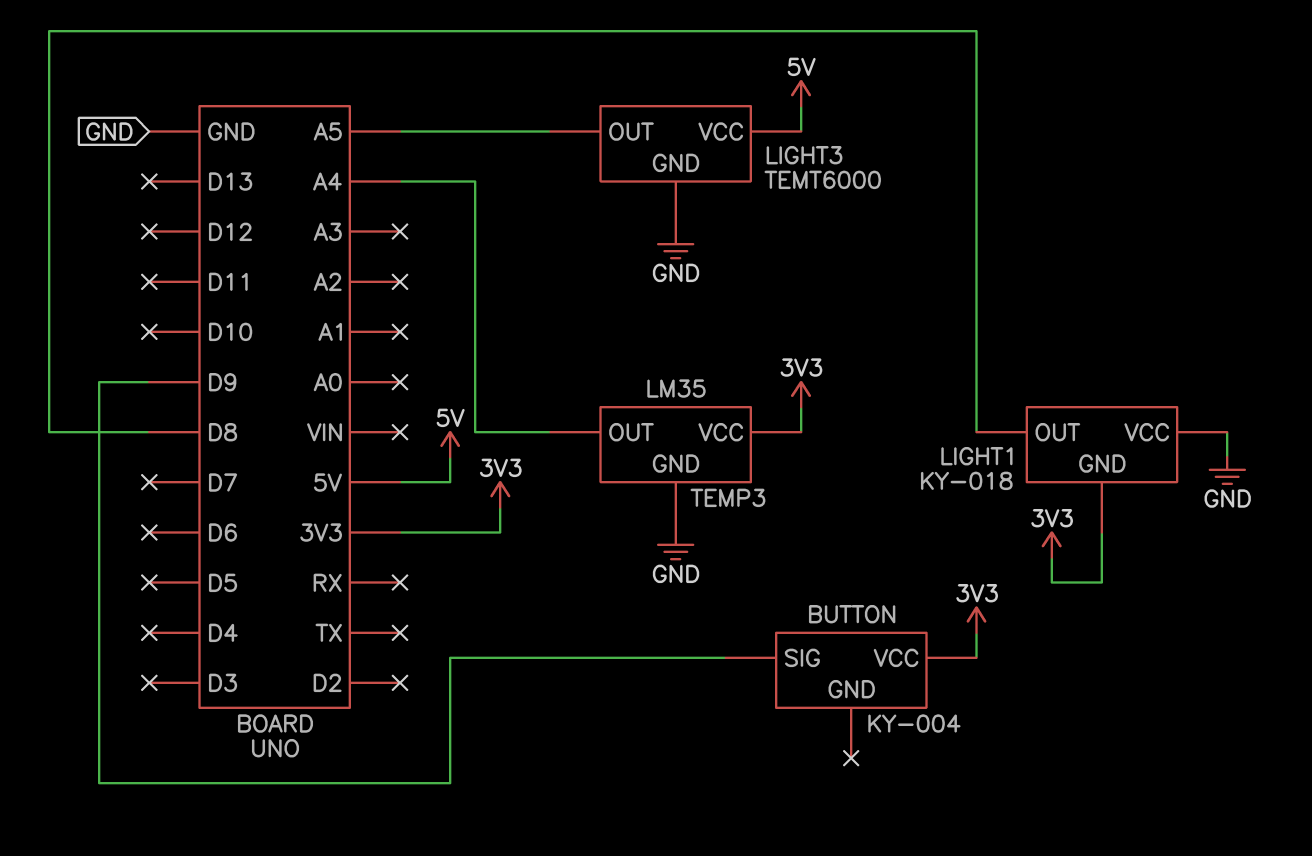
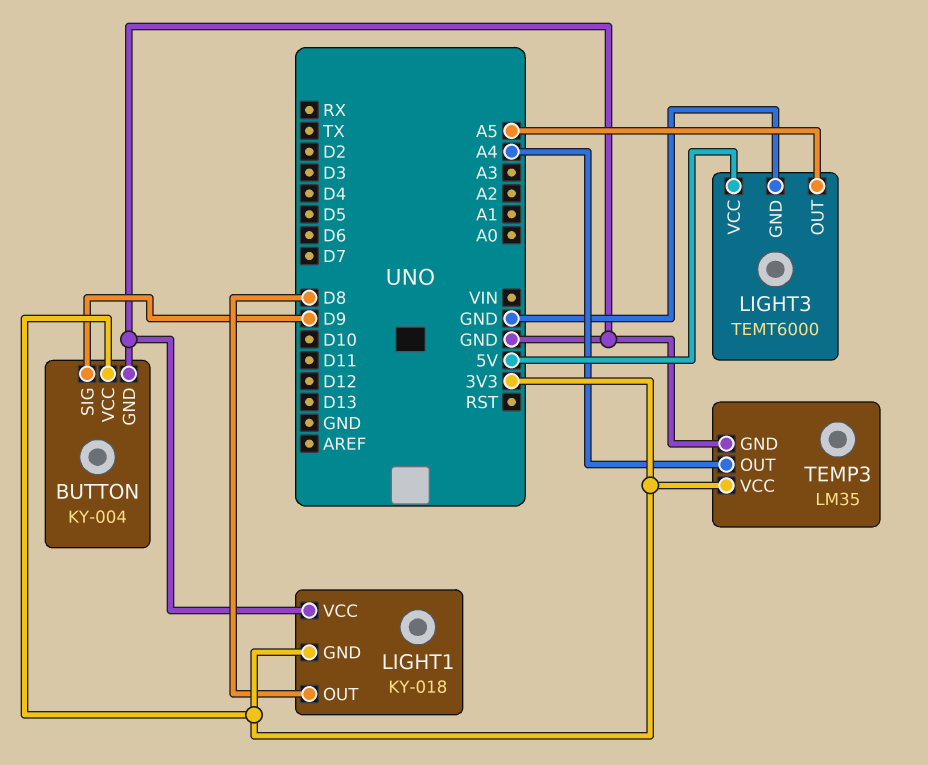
BUTTON pin GND: none -> GND

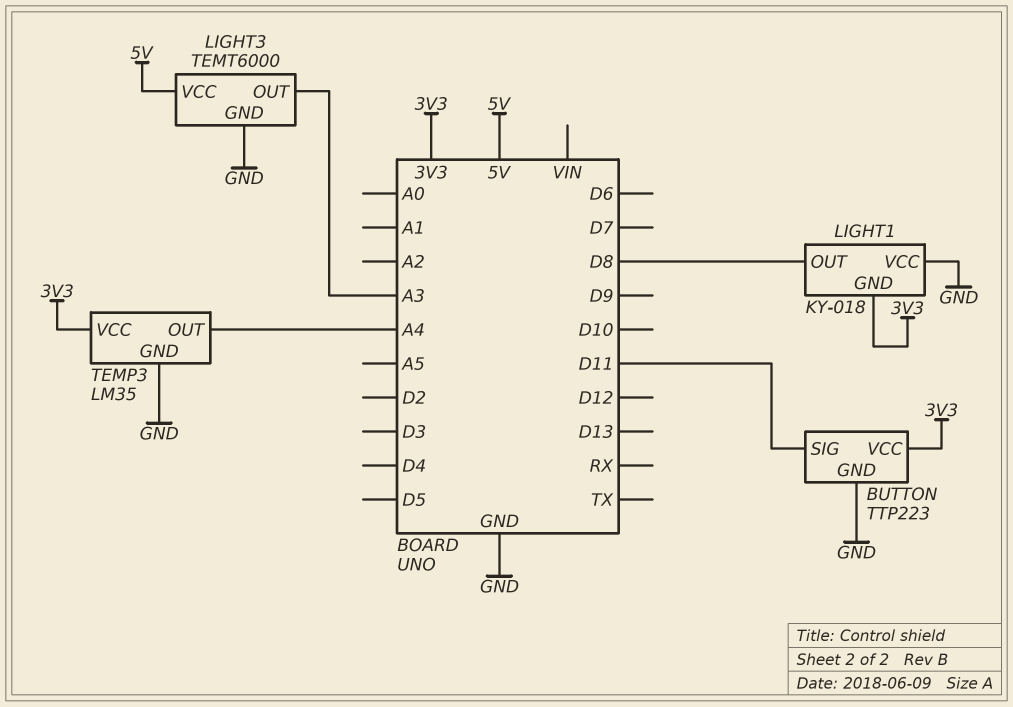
BUTTON: KY-004 -> TTP223
BUTTON pin SIG: D9 -> D11
LIGHT3 pin OUT: A5 -> A3

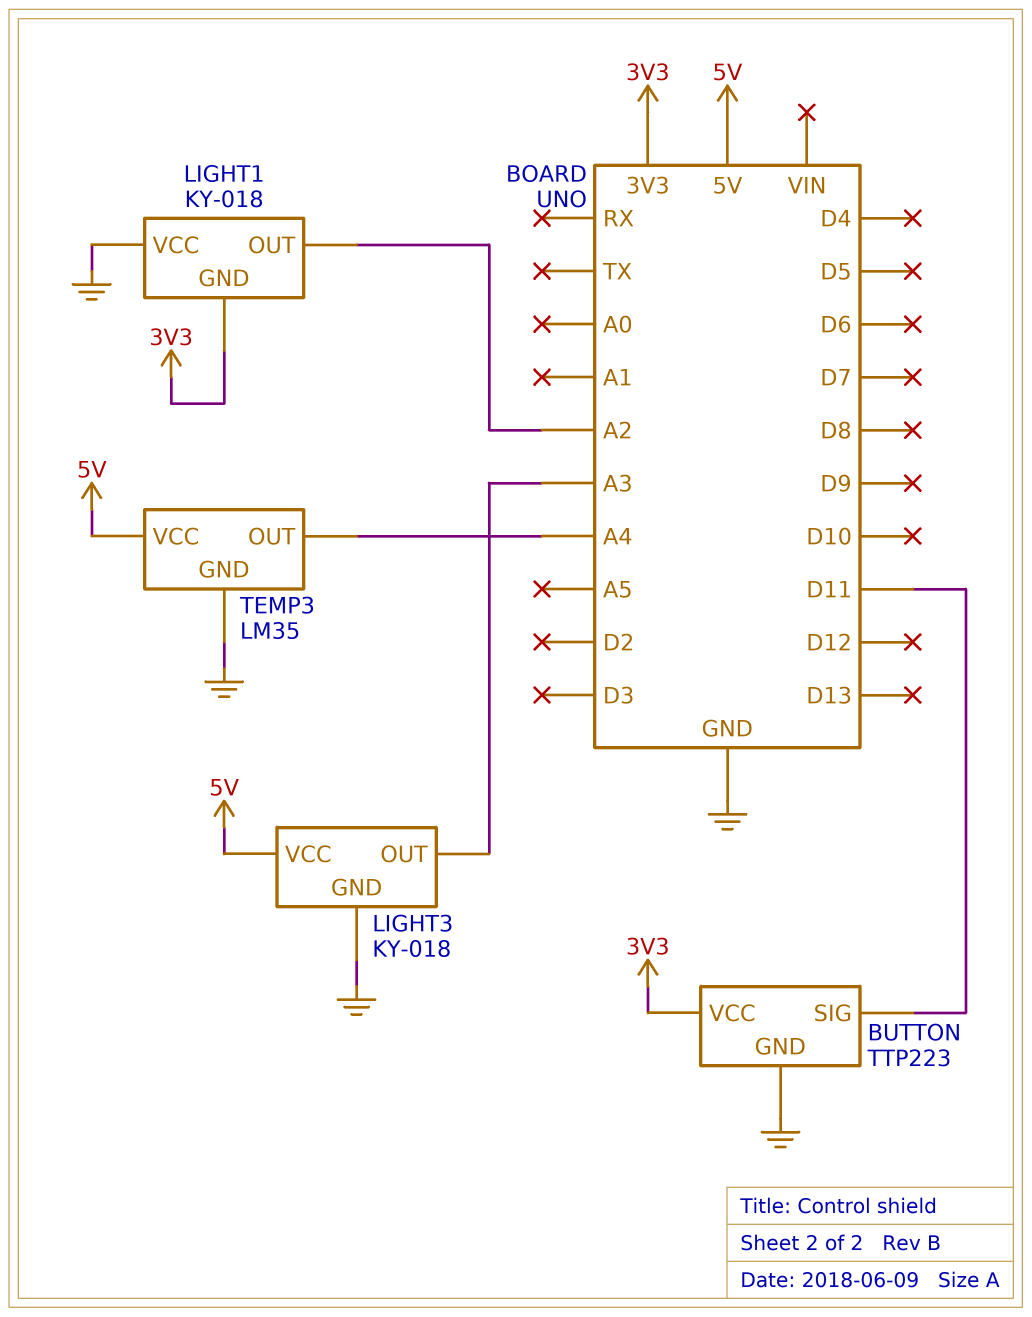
LIGHT1 pin OUT: D8 -> A2
LIGHT3: TEMT6000 -> KY-018
TEMP3 pin VCC: 3V3 -> 5V

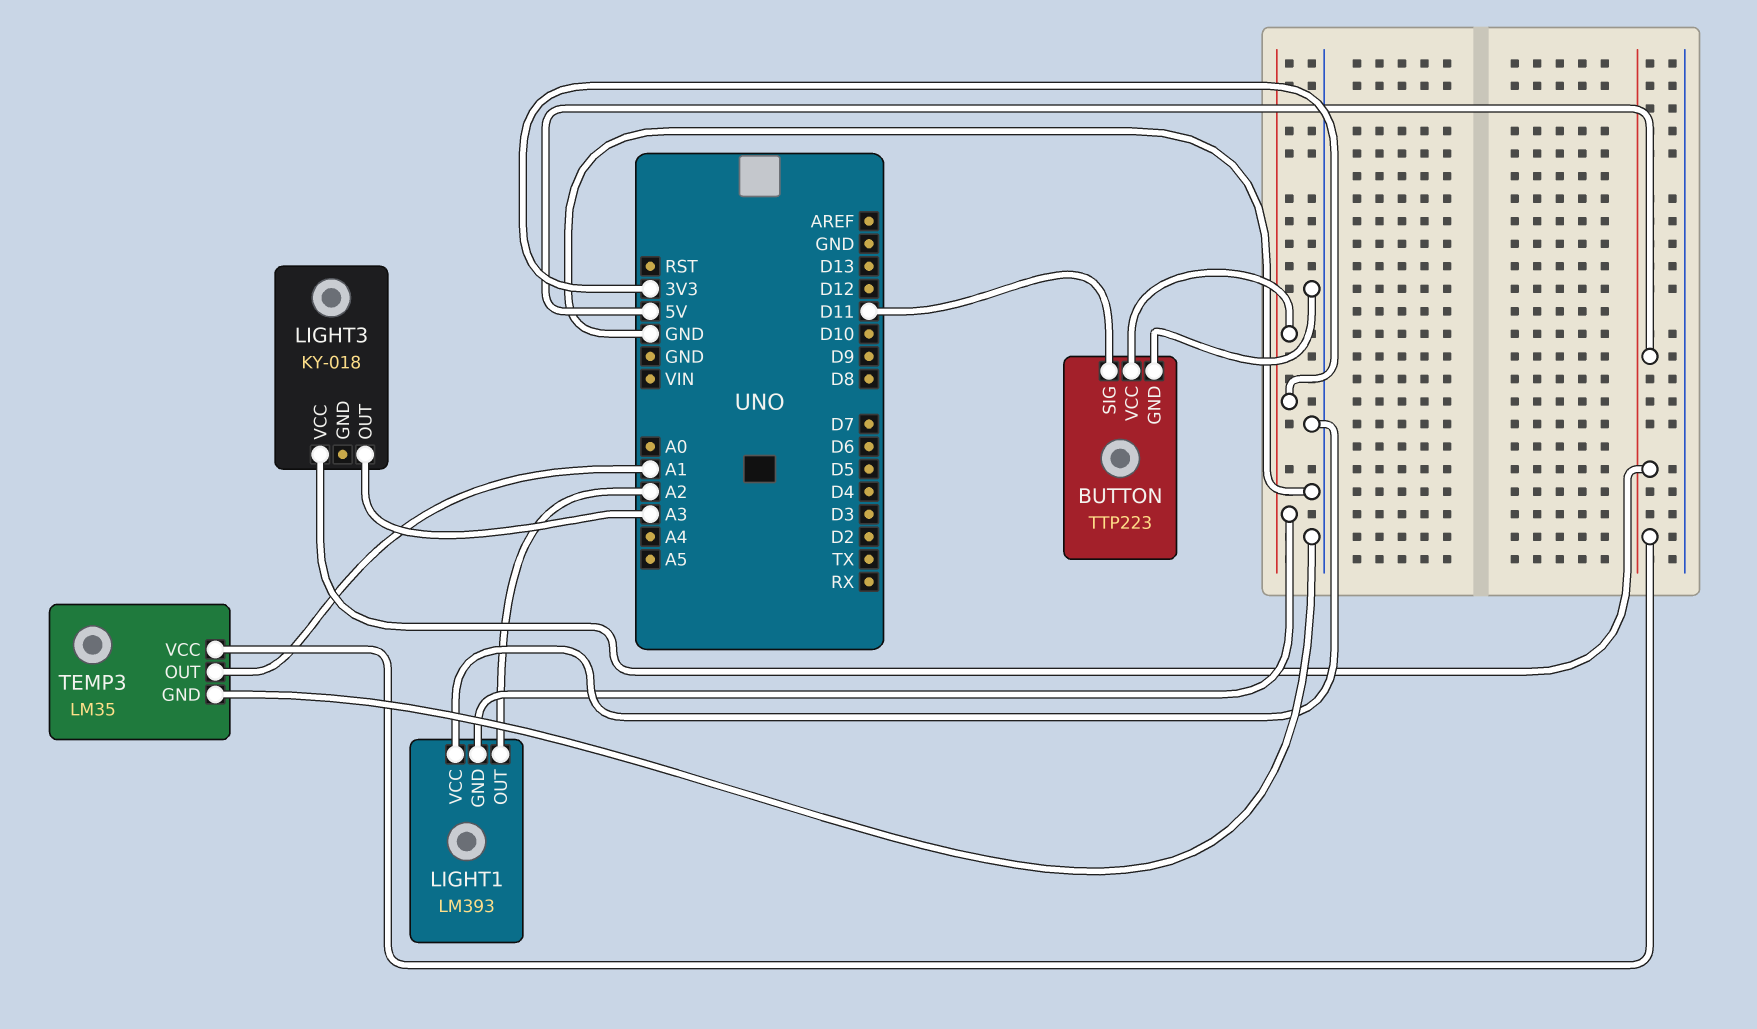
LIGHT1: KY-018 -> LM393
LIGHT3 pin GND: GND -> none
TEMP3 pin OUT: A4 -> A1

